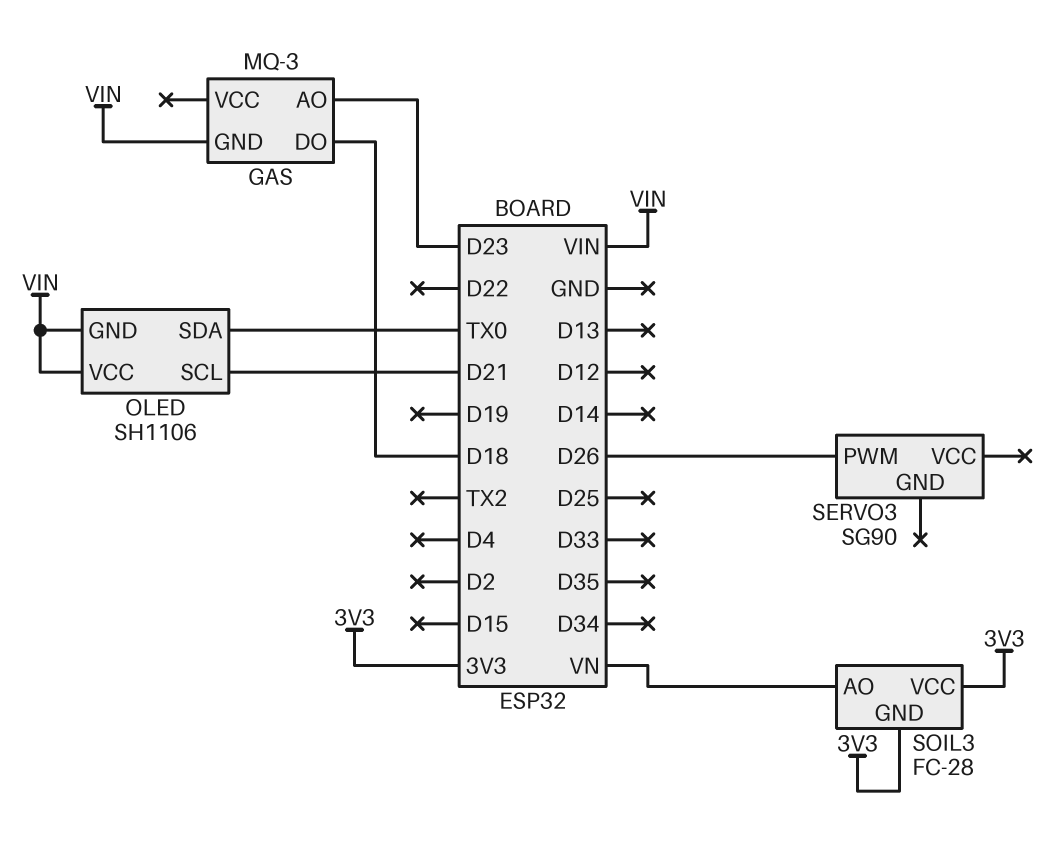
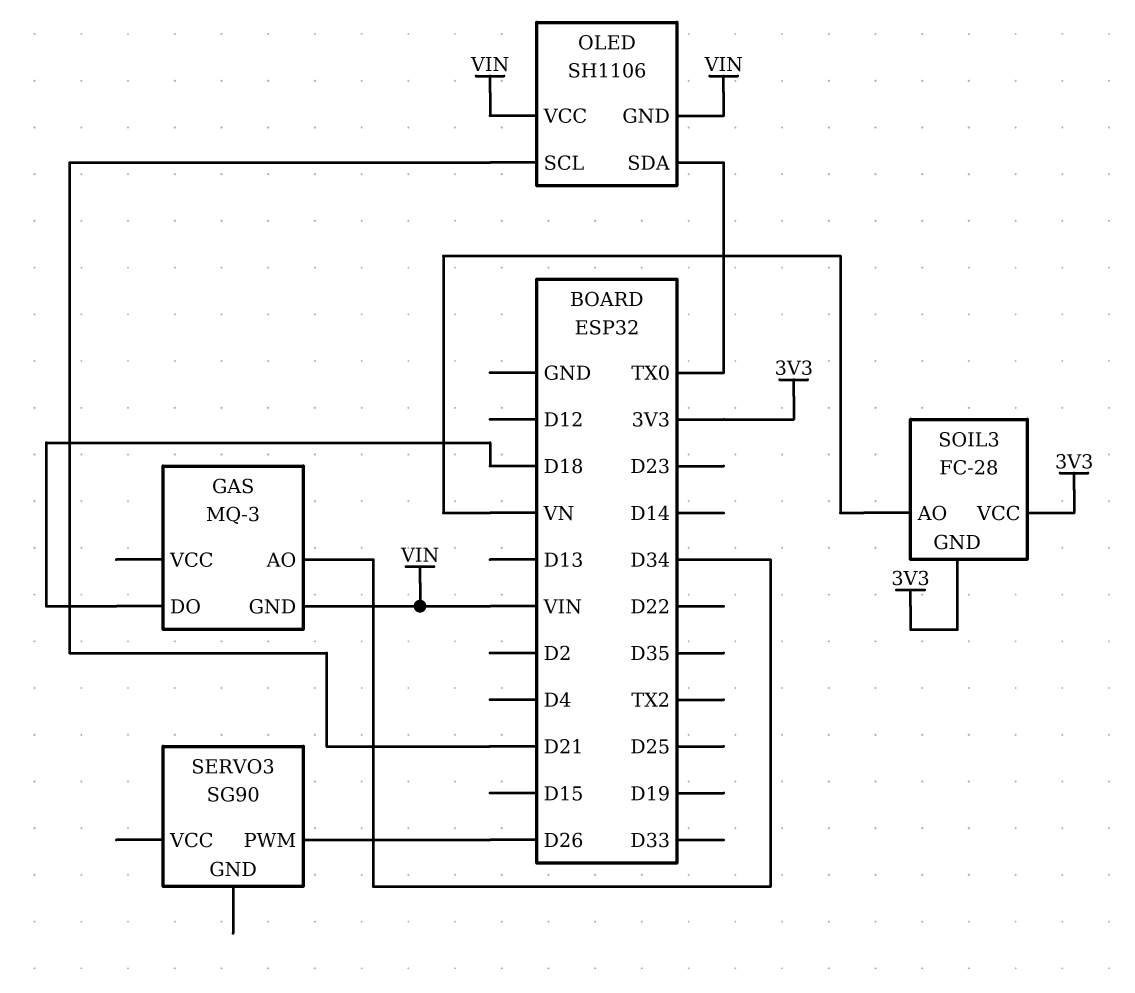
GAS pin AO: D23 -> D34

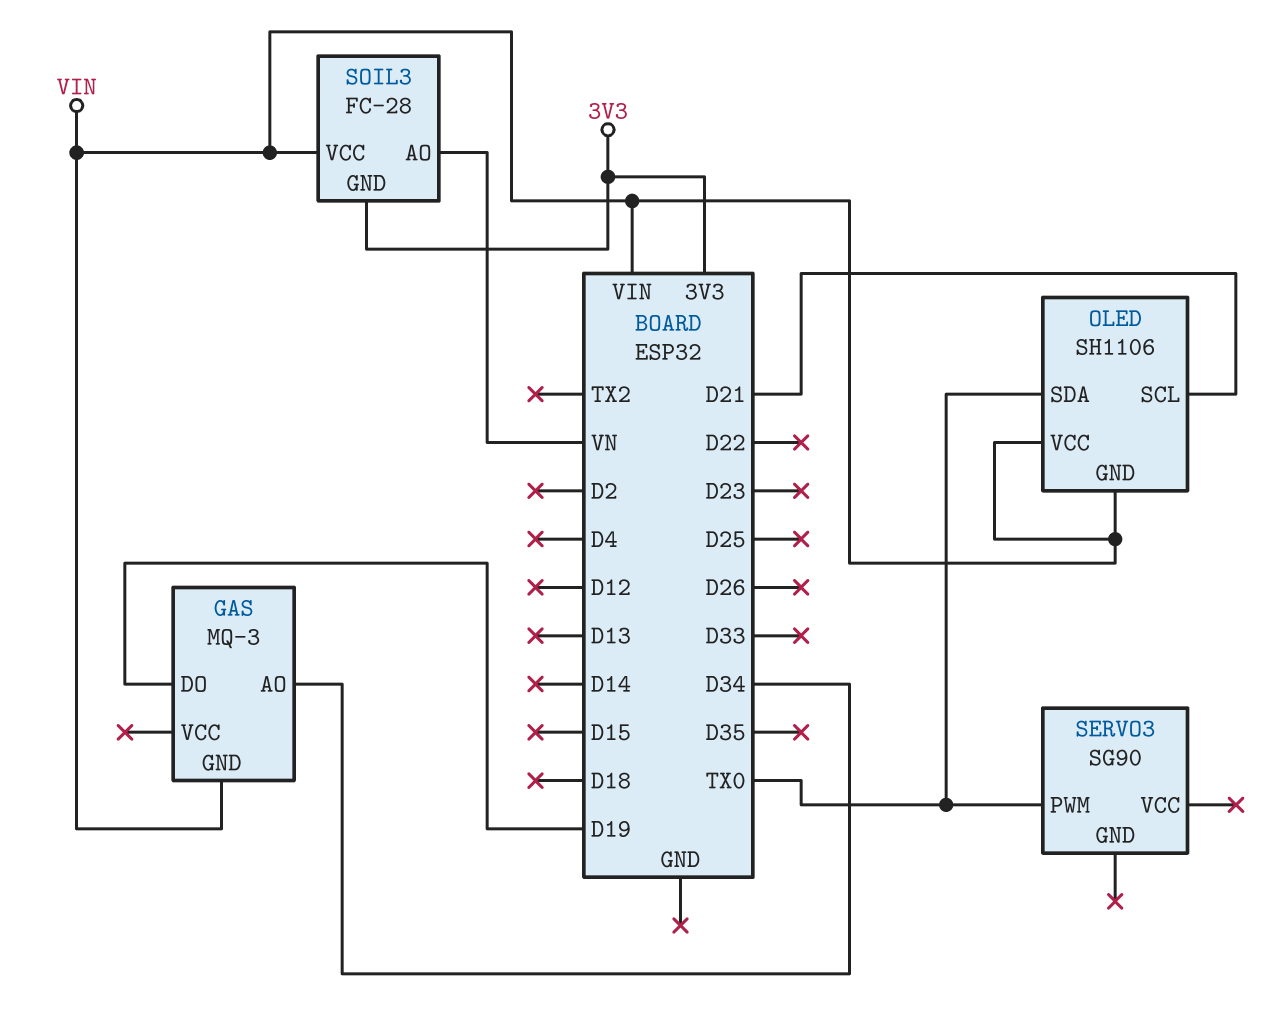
GAS pin DO: D18 -> D19
SERVO3 pin PWM: D26 -> TX0
SOIL3 pin VCC: 3V3 -> VIN

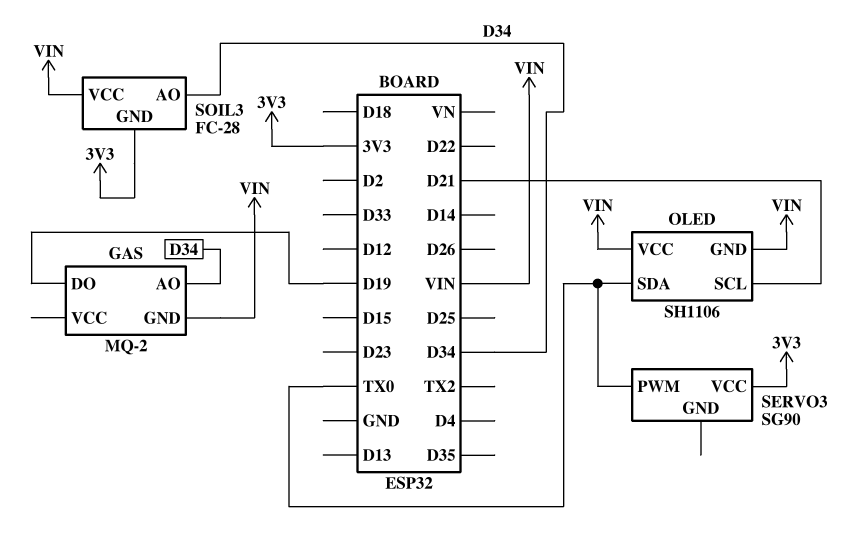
GAS: MQ-3 -> MQ-2
SERVO3 pin VCC: none -> 3V3
SOIL3 pin AO: VN -> D34

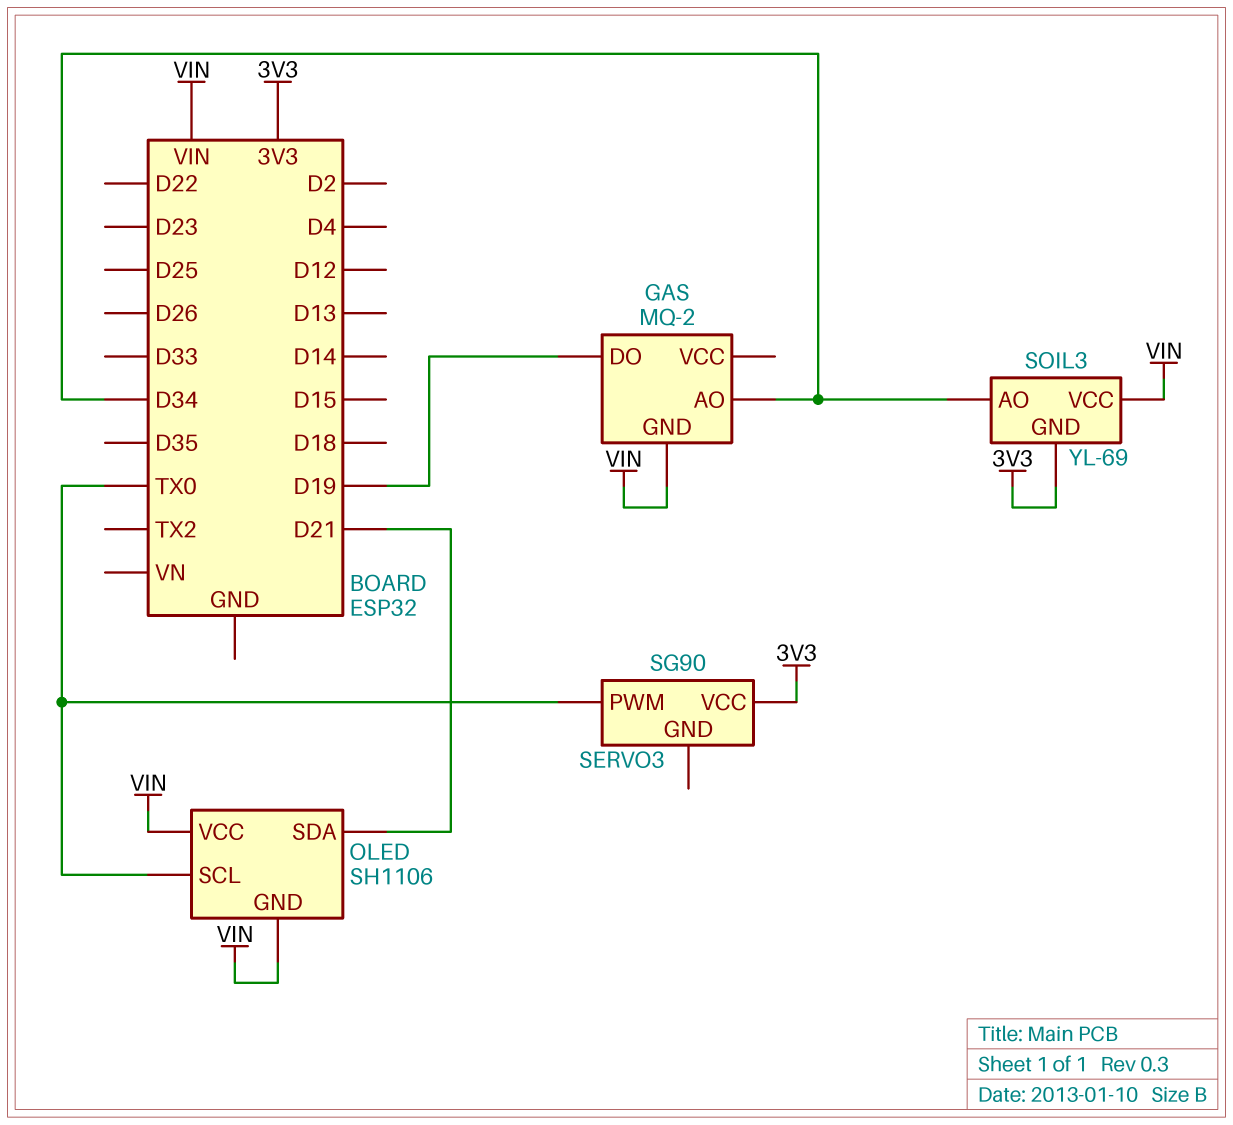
OLED pin SCL: D21 -> TX0
OLED pin SDA: TX0 -> D21
SOIL3: FC-28 -> YL-69

